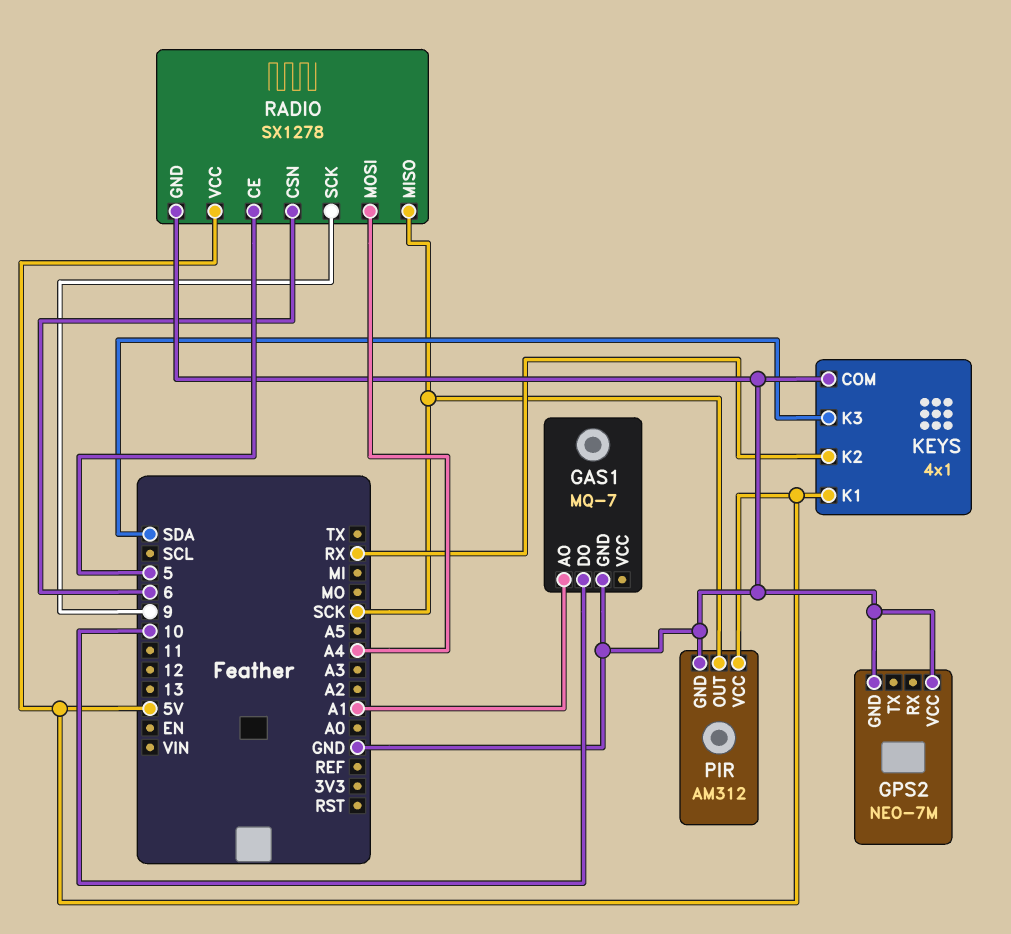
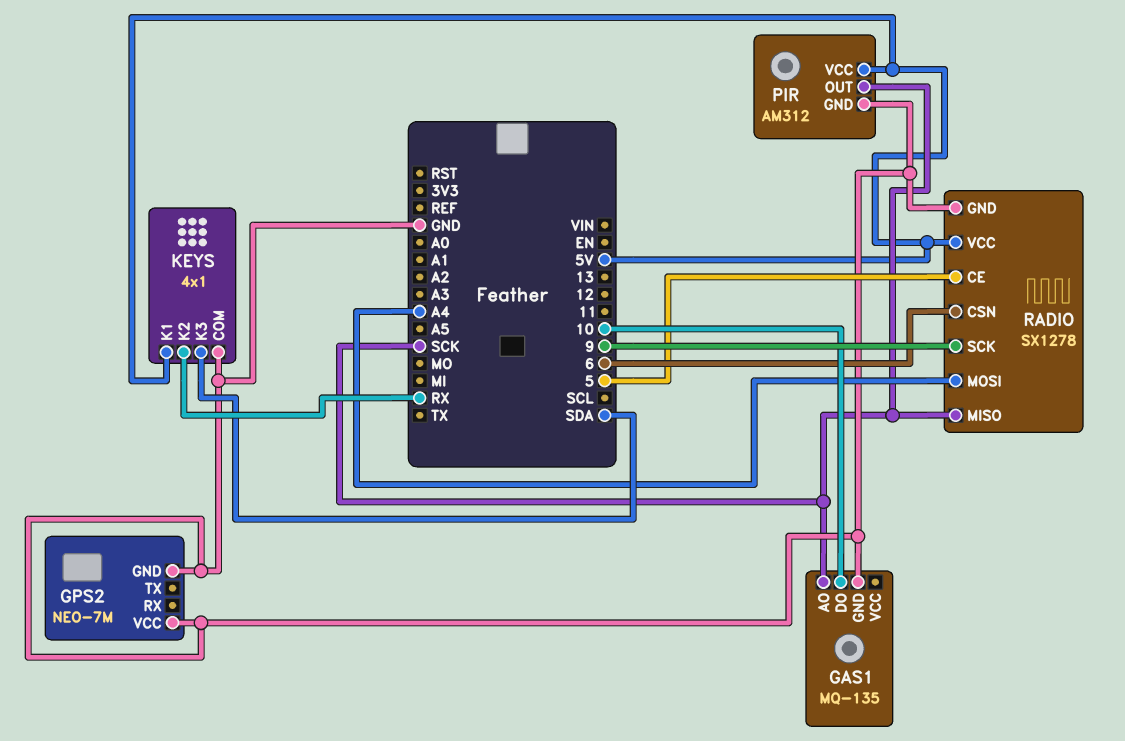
GAS1: MQ-7 -> MQ-135
GAS1 pin AO: A1 -> SCK

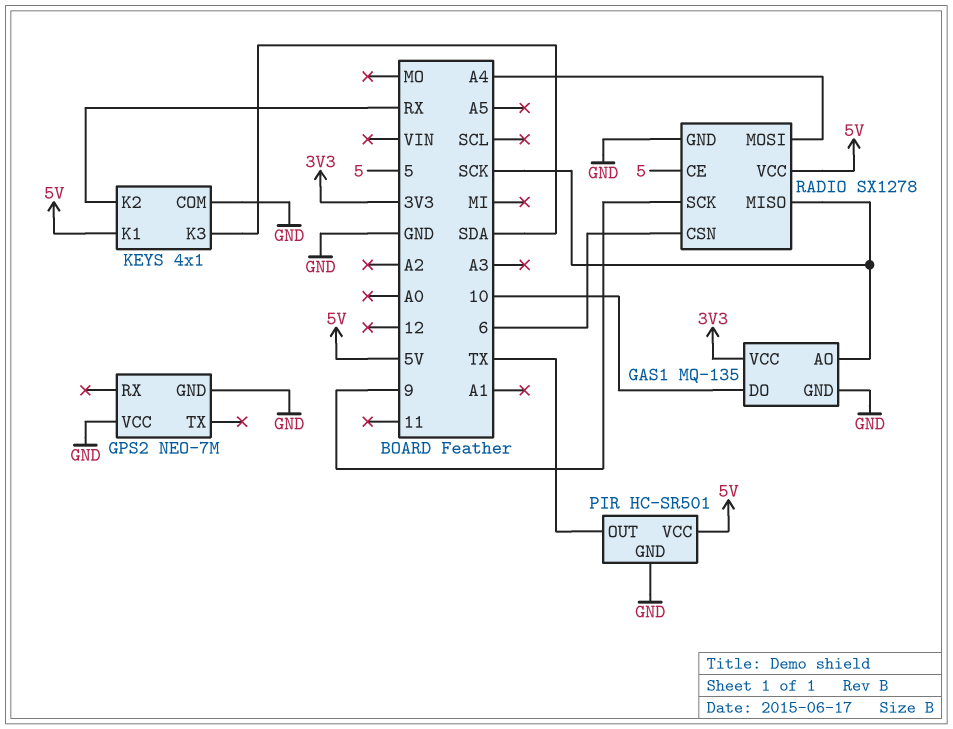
GAS1 pin VCC: none -> 3V3
PIR: AM312 -> HC-SR501
PIR pin OUT: SCK -> TX

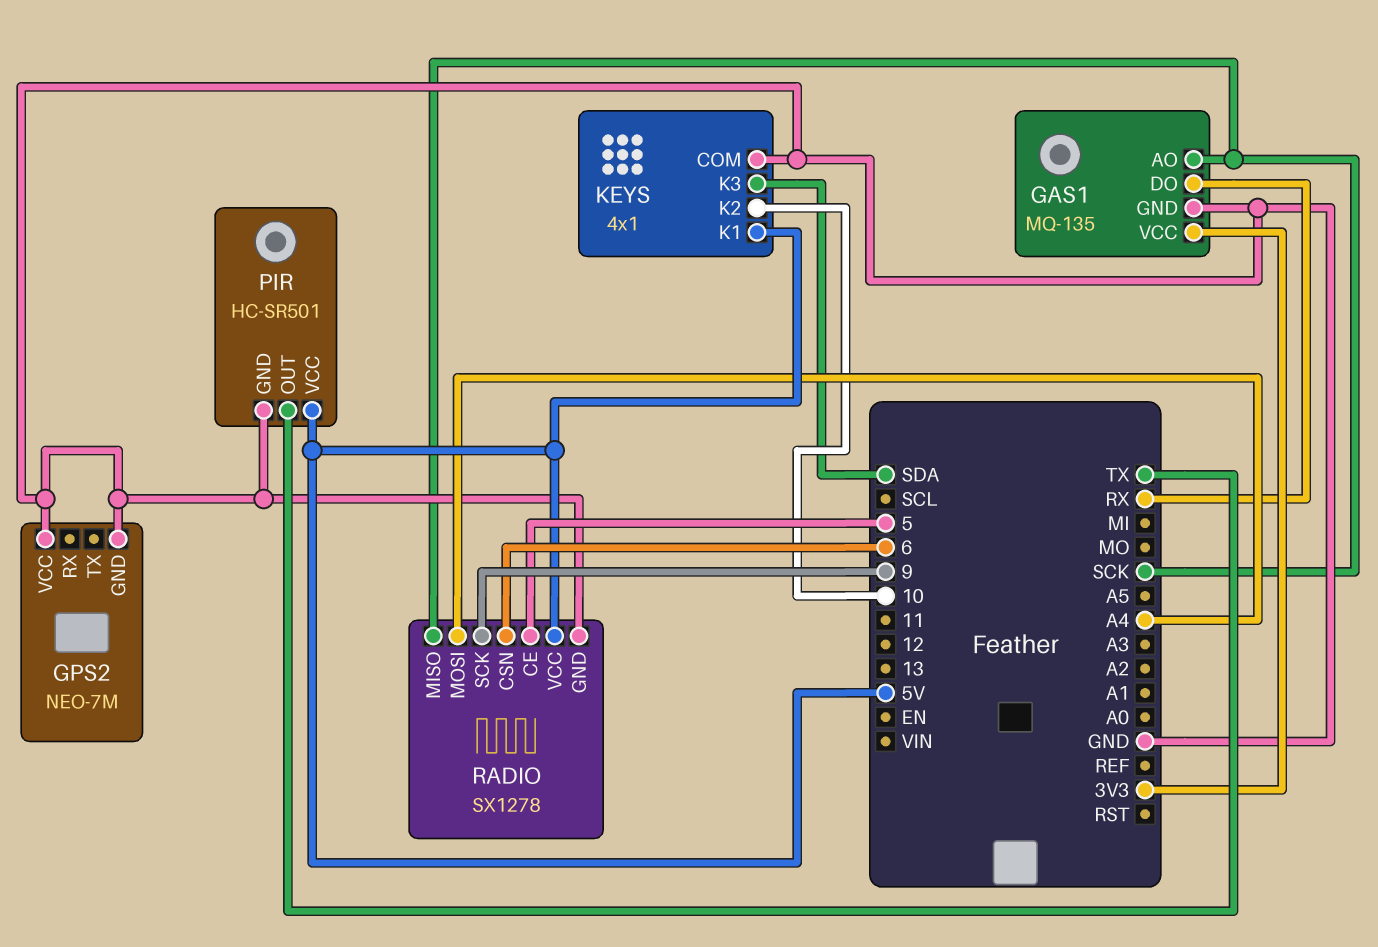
GAS1 pin DO: 10 -> RX
KEYS pin K2: RX -> 10

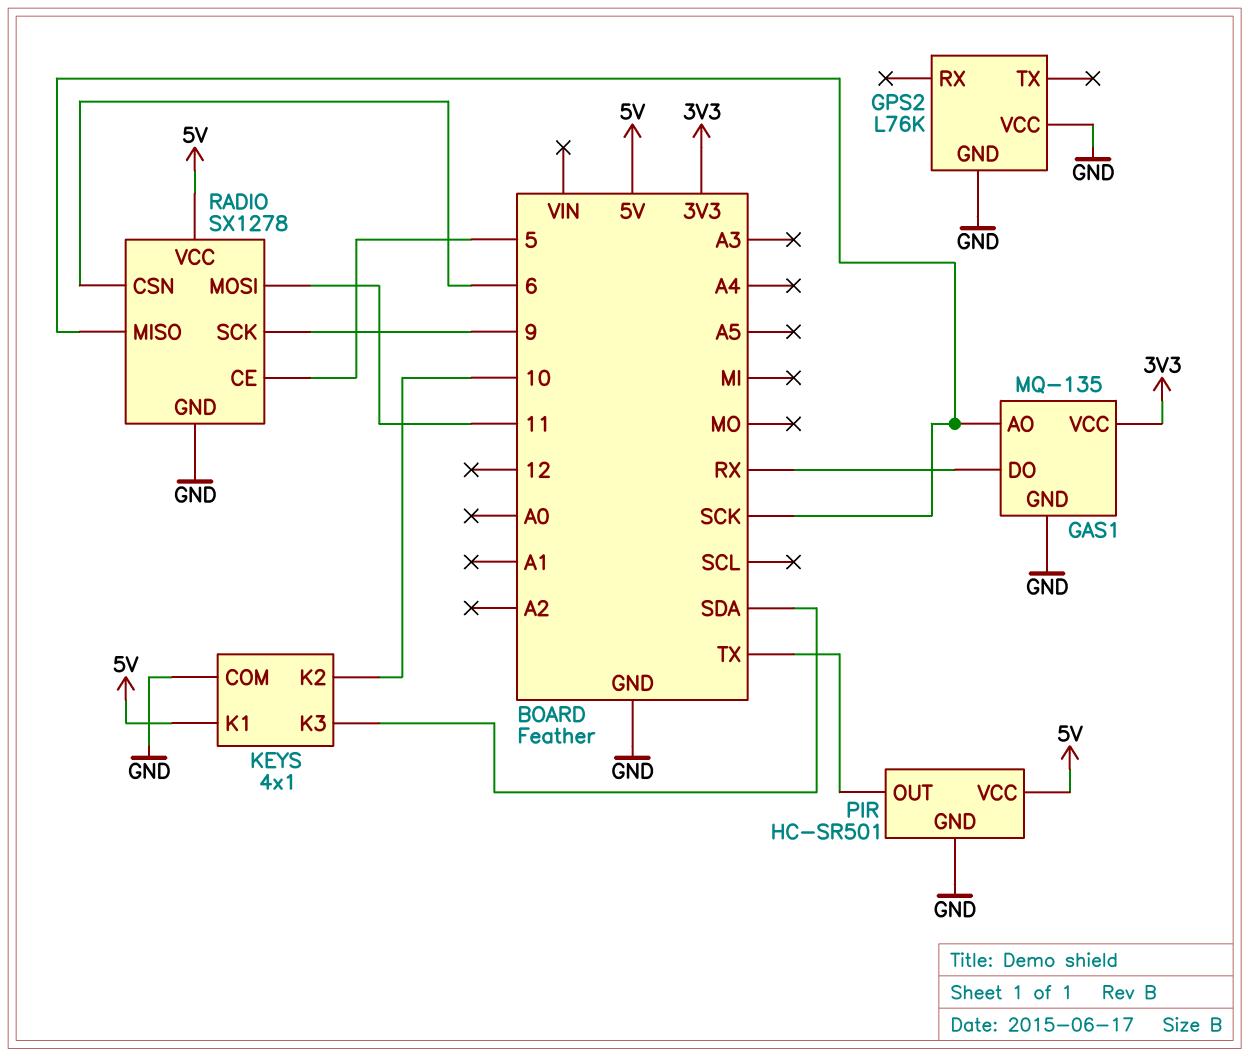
GPS2: NEO-7M -> L76K
RADIO pin MOSI: A4 -> 11

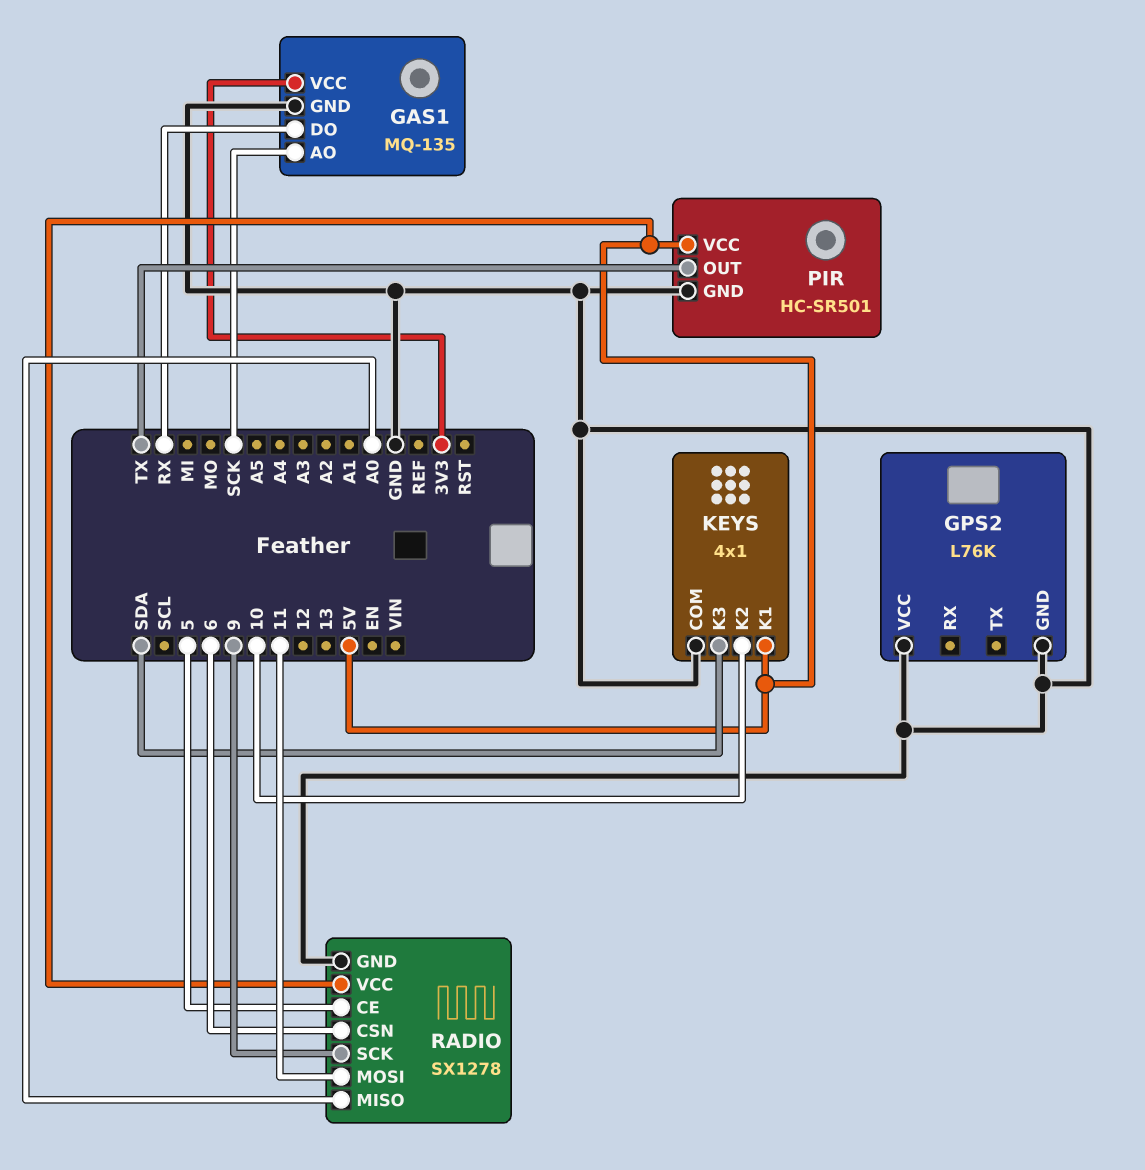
RADIO pin MISO: SCK -> A0

